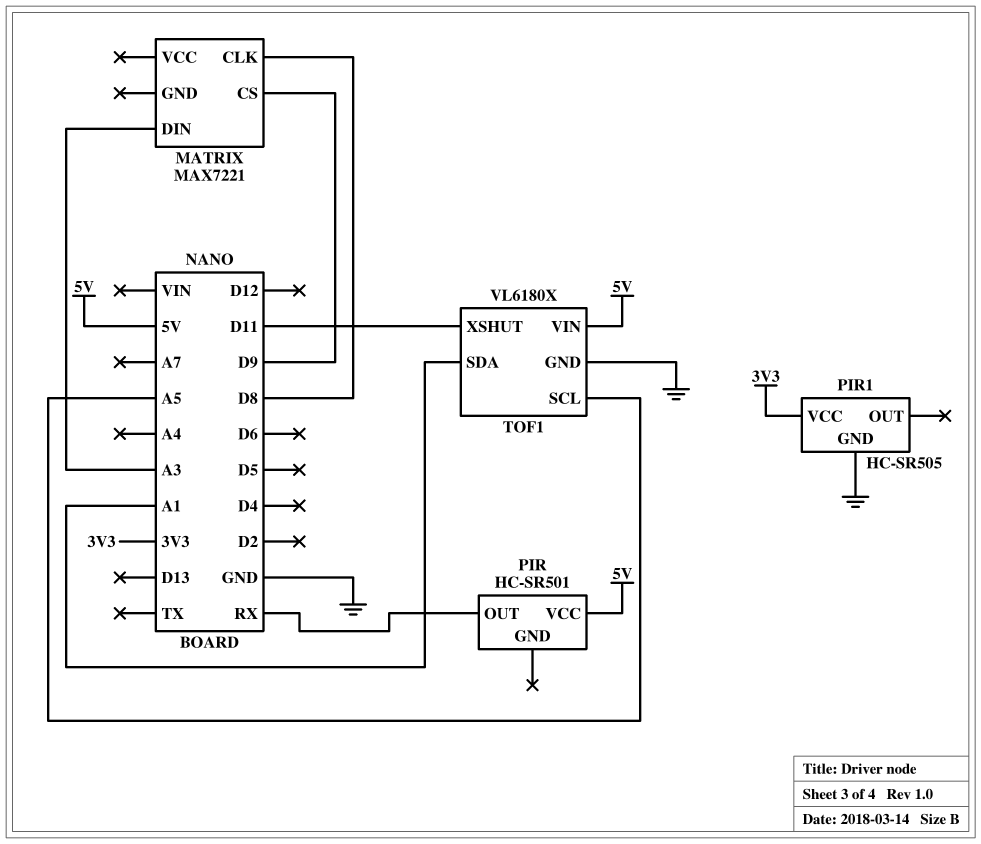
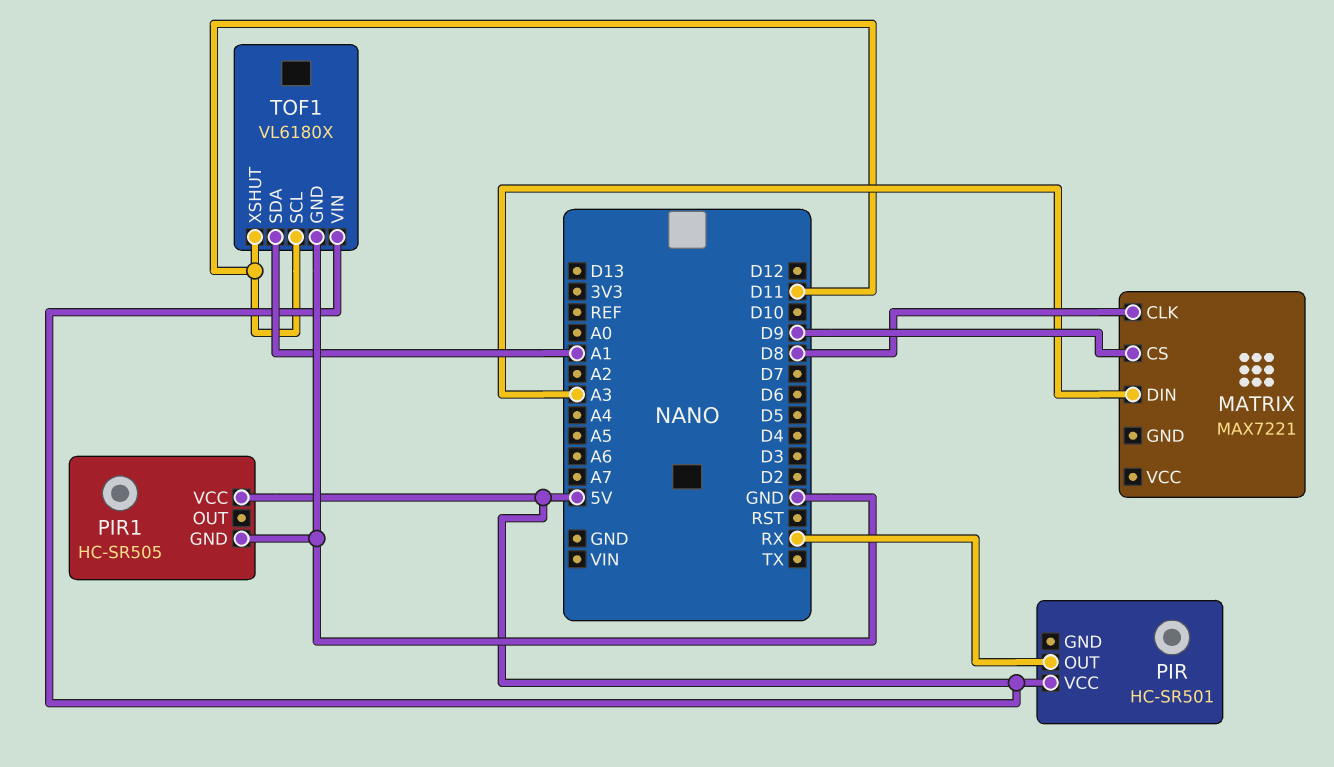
PIR1 pin VCC: 3V3 -> 5V
TOF1 pin SCL: A5 -> D11

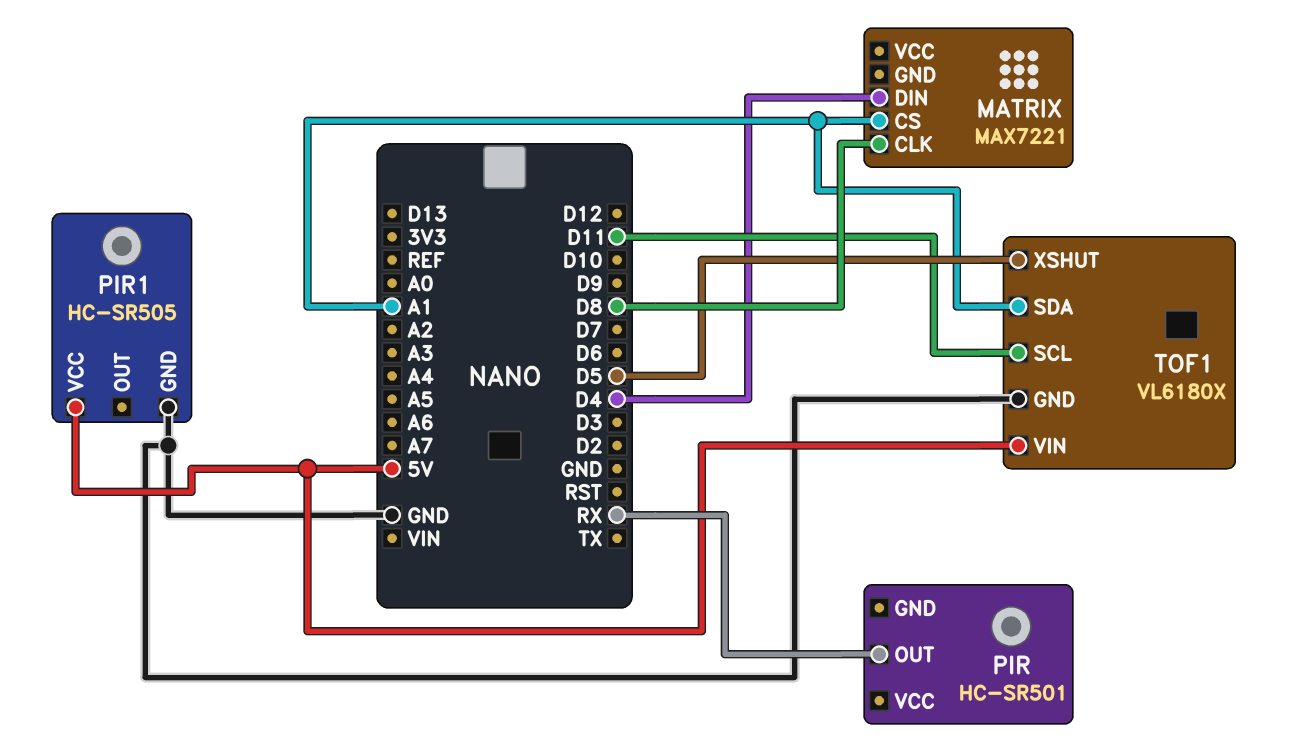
MATRIX pin CS: D9 -> A1
MATRIX pin DIN: A3 -> D4
PIR pin VCC: 5V -> none
TOF1 pin XSHUT: D11 -> D5

